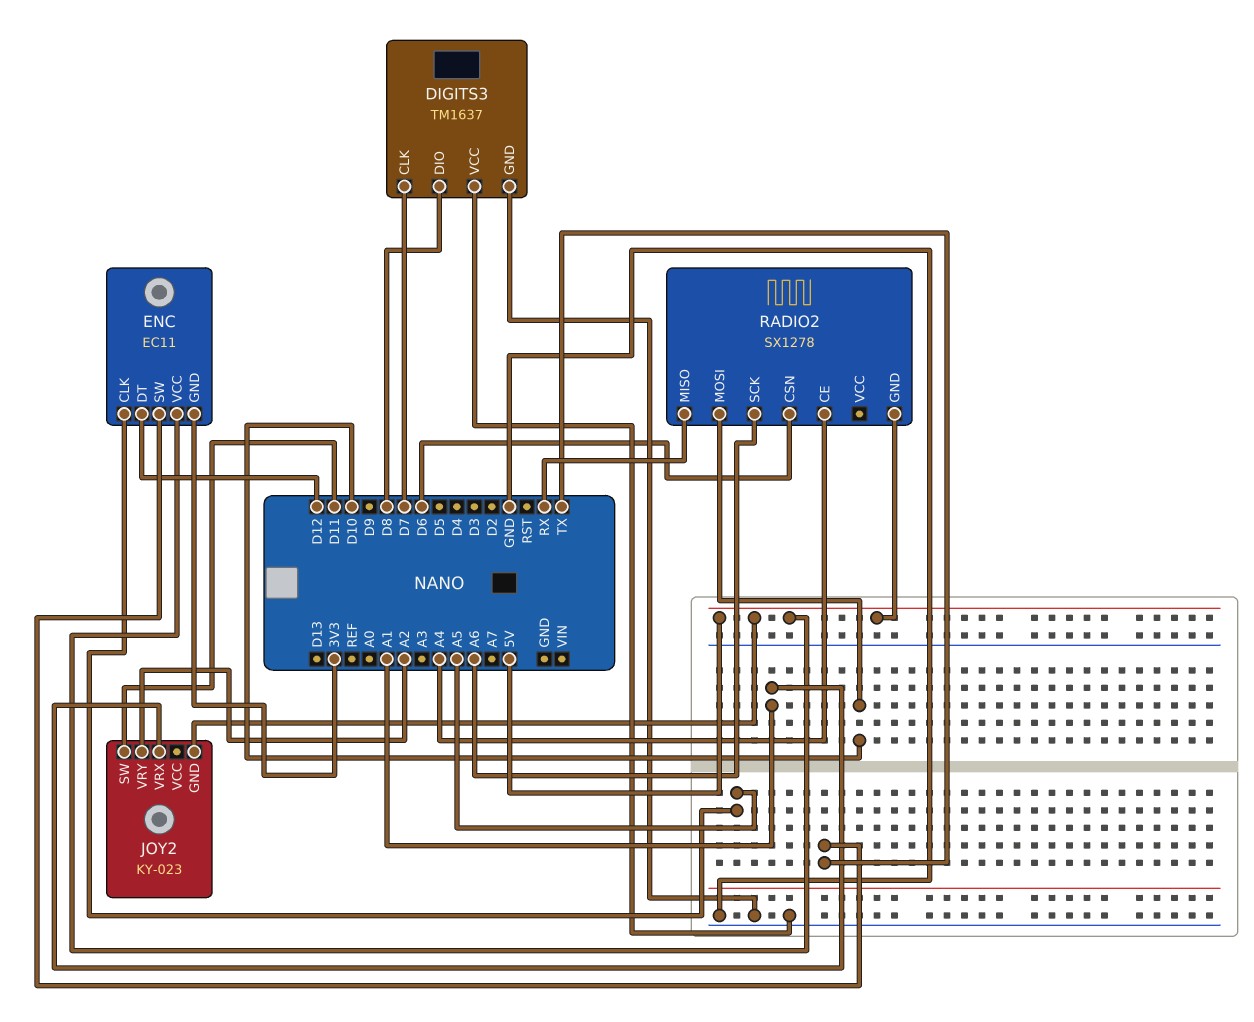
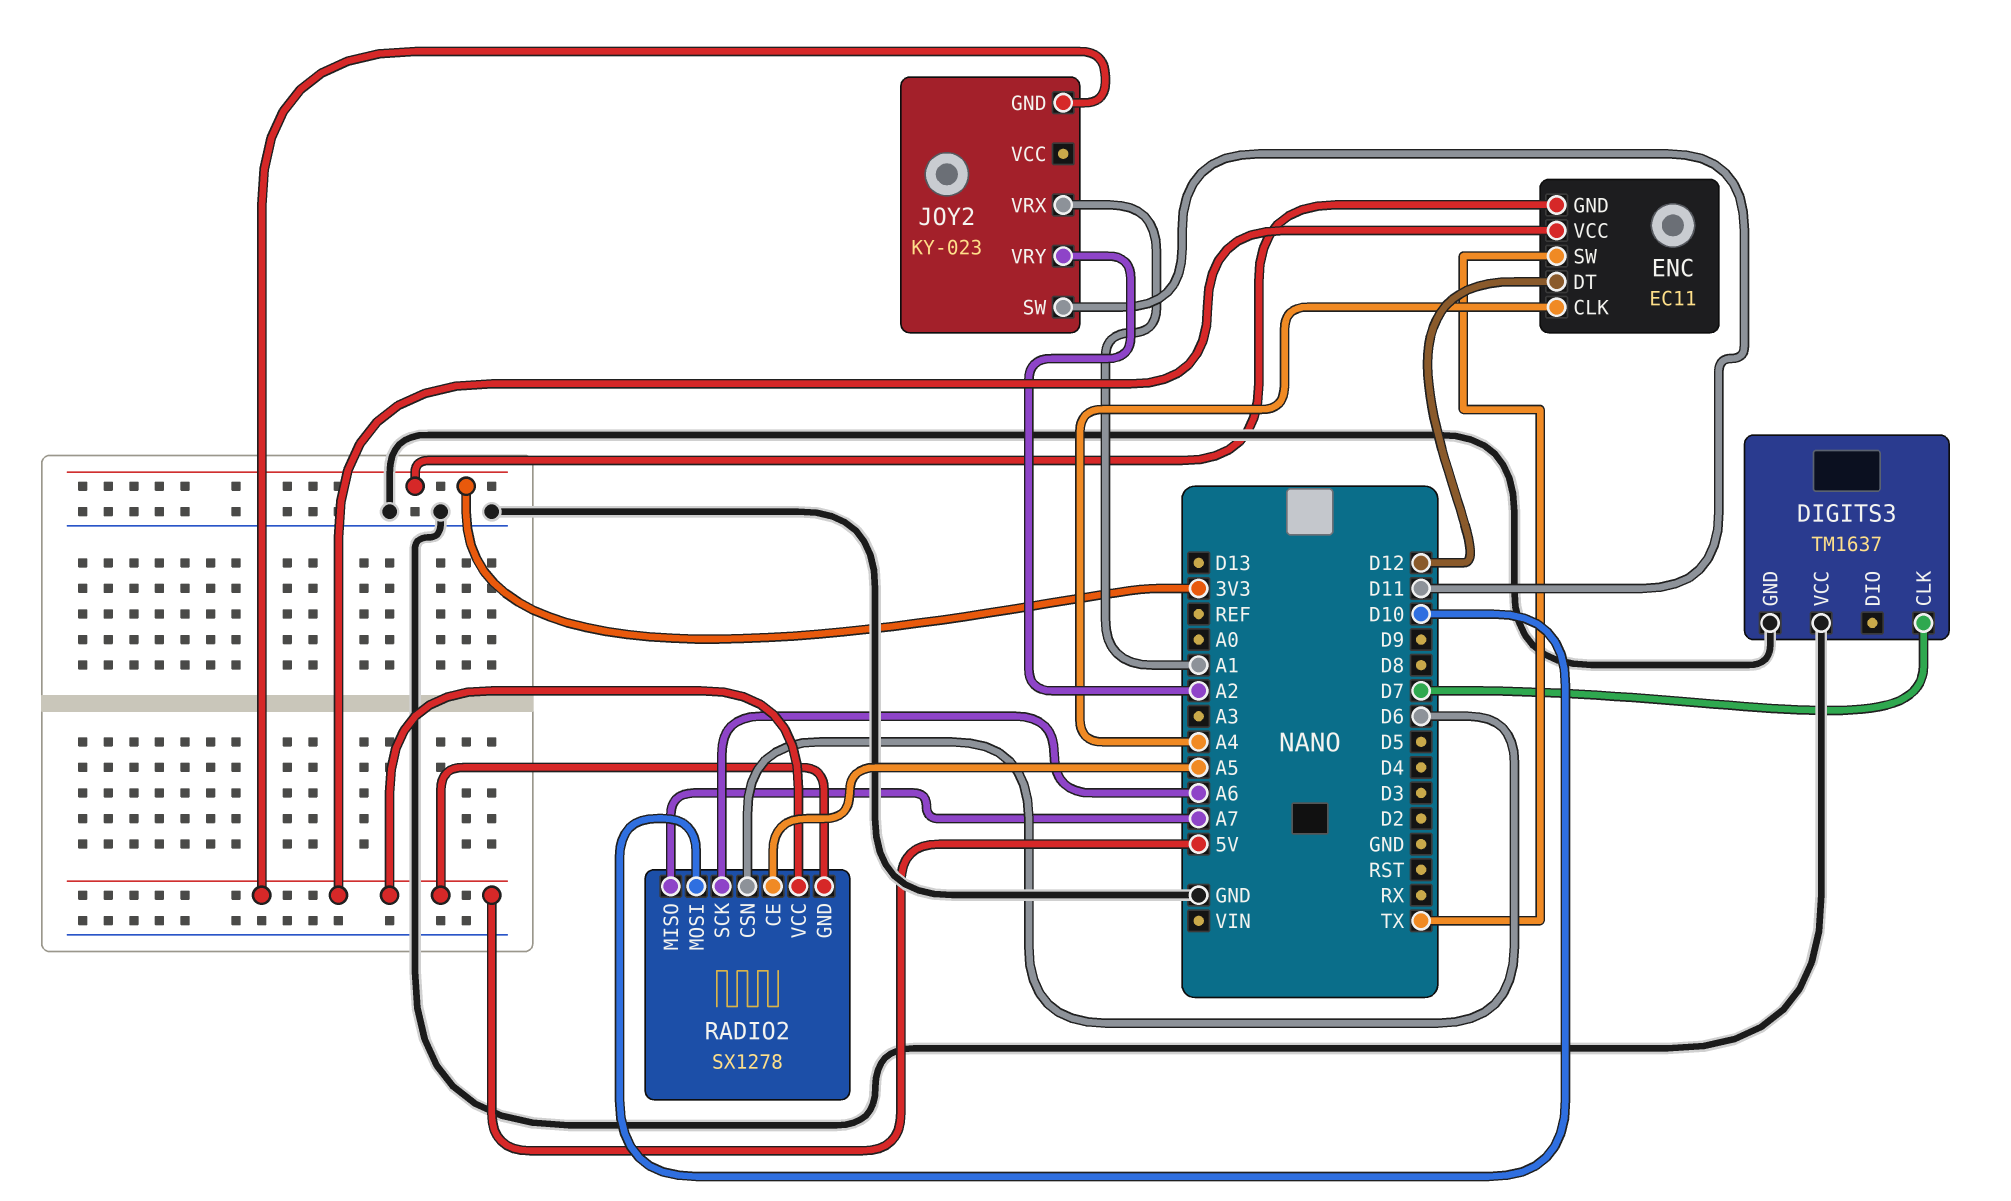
DIGITS3 pin DIO: D8 -> none
ENC pin CLK: A5 -> A4
RADIO2 pin CE: A4 -> A5
RADIO2 pin MISO: RX -> A7
RADIO2 pin VCC: none -> 5V

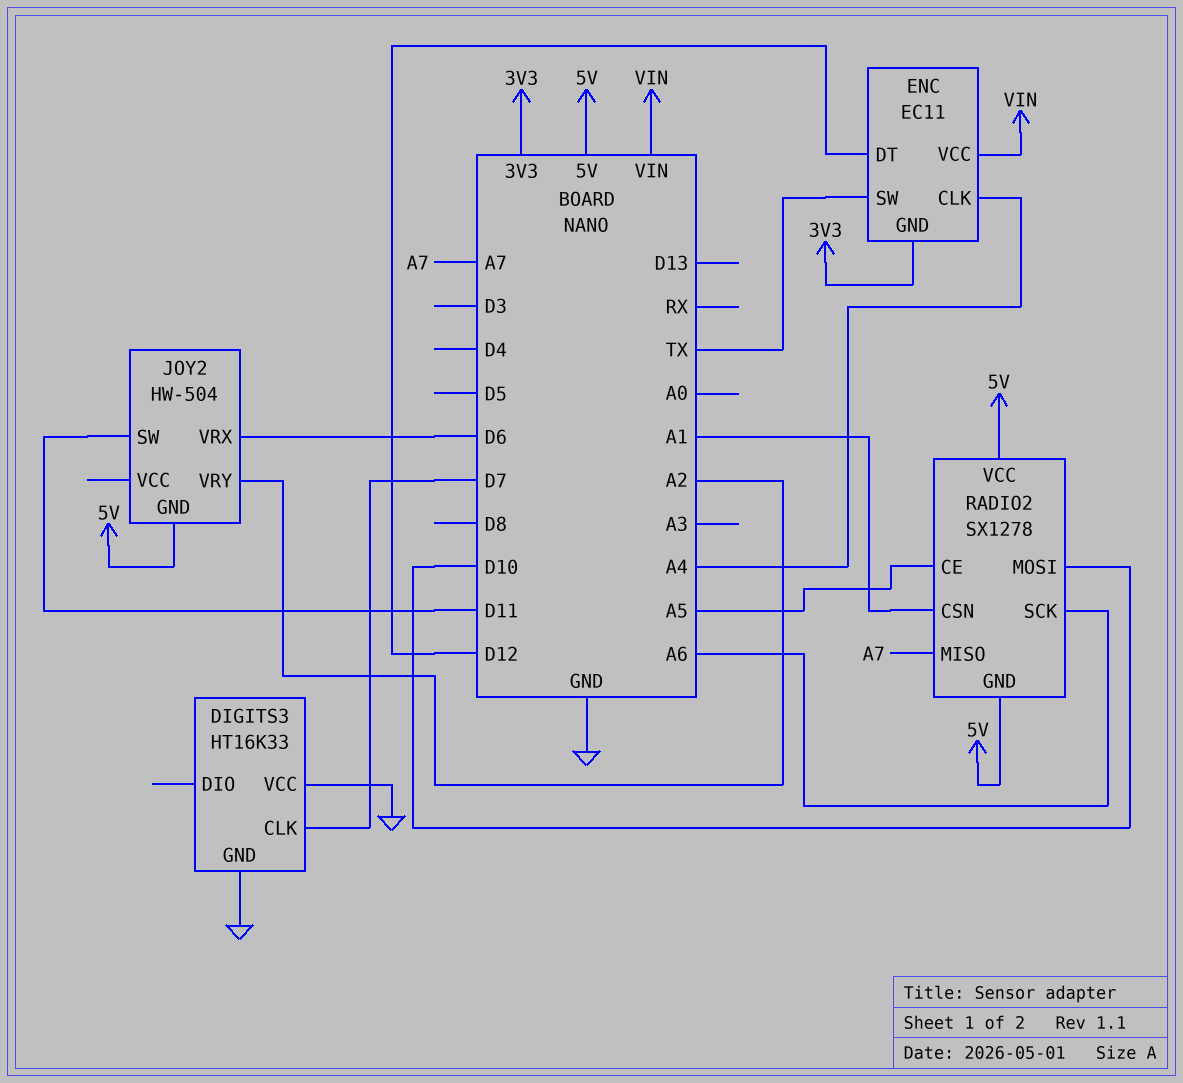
DIGITS3: TM1637 -> HT16K33
ENC pin VCC: 5V -> VIN
JOY2: KY-023 -> HW-504
JOY2 pin VRX: A1 -> D6
RADIO2 pin CSN: D6 -> A1

